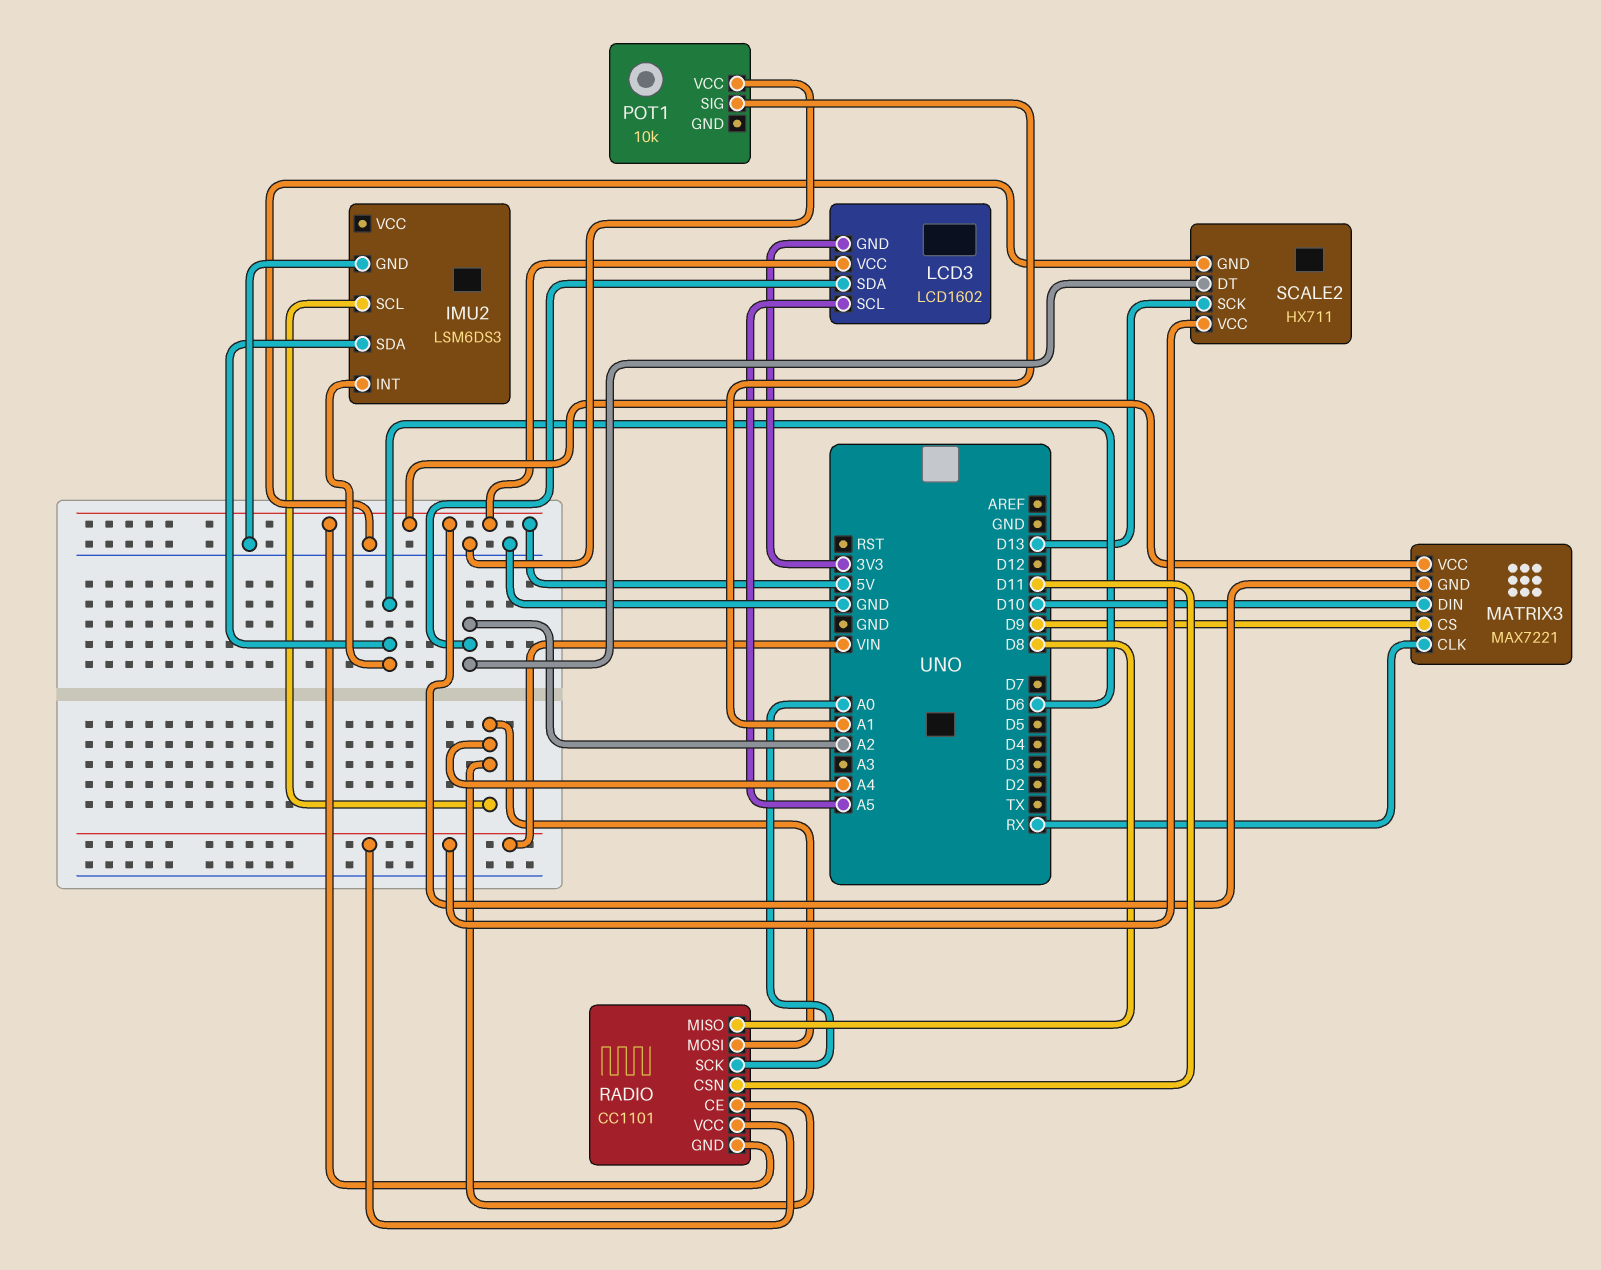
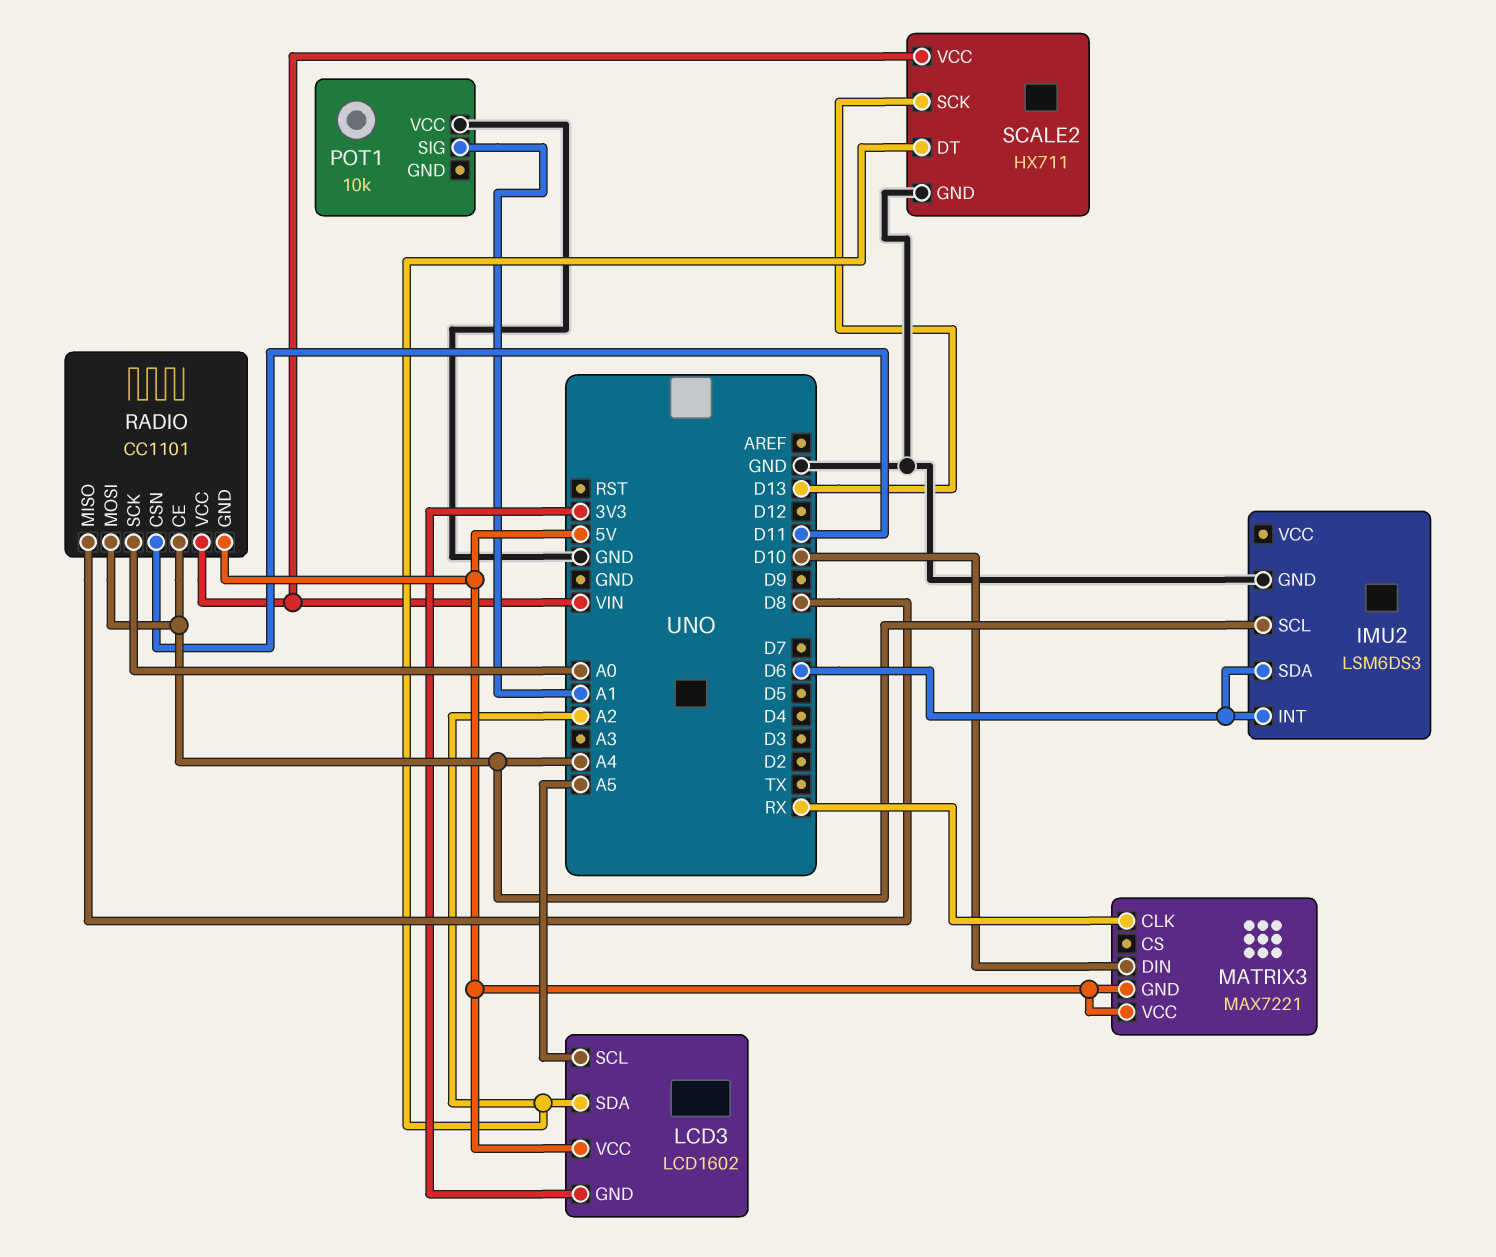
MATRIX3 pin CS: D9 -> none

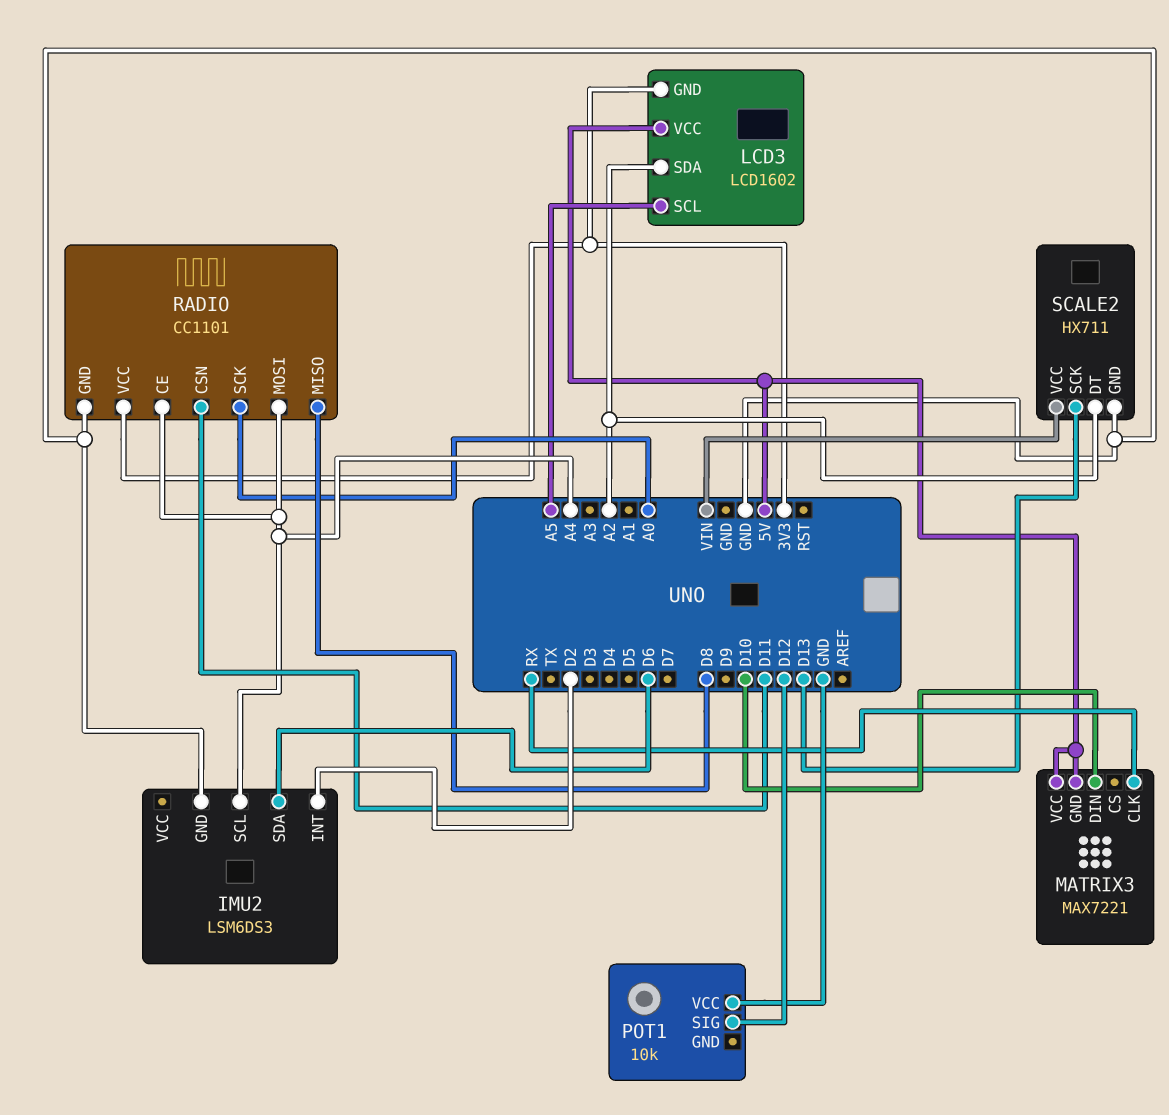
IMU2 pin INT: D6 -> D2
POT1 pin SIG: A1 -> D12
RADIO pin GND: 5V -> GND
RADIO pin VCC: VIN -> 3V3

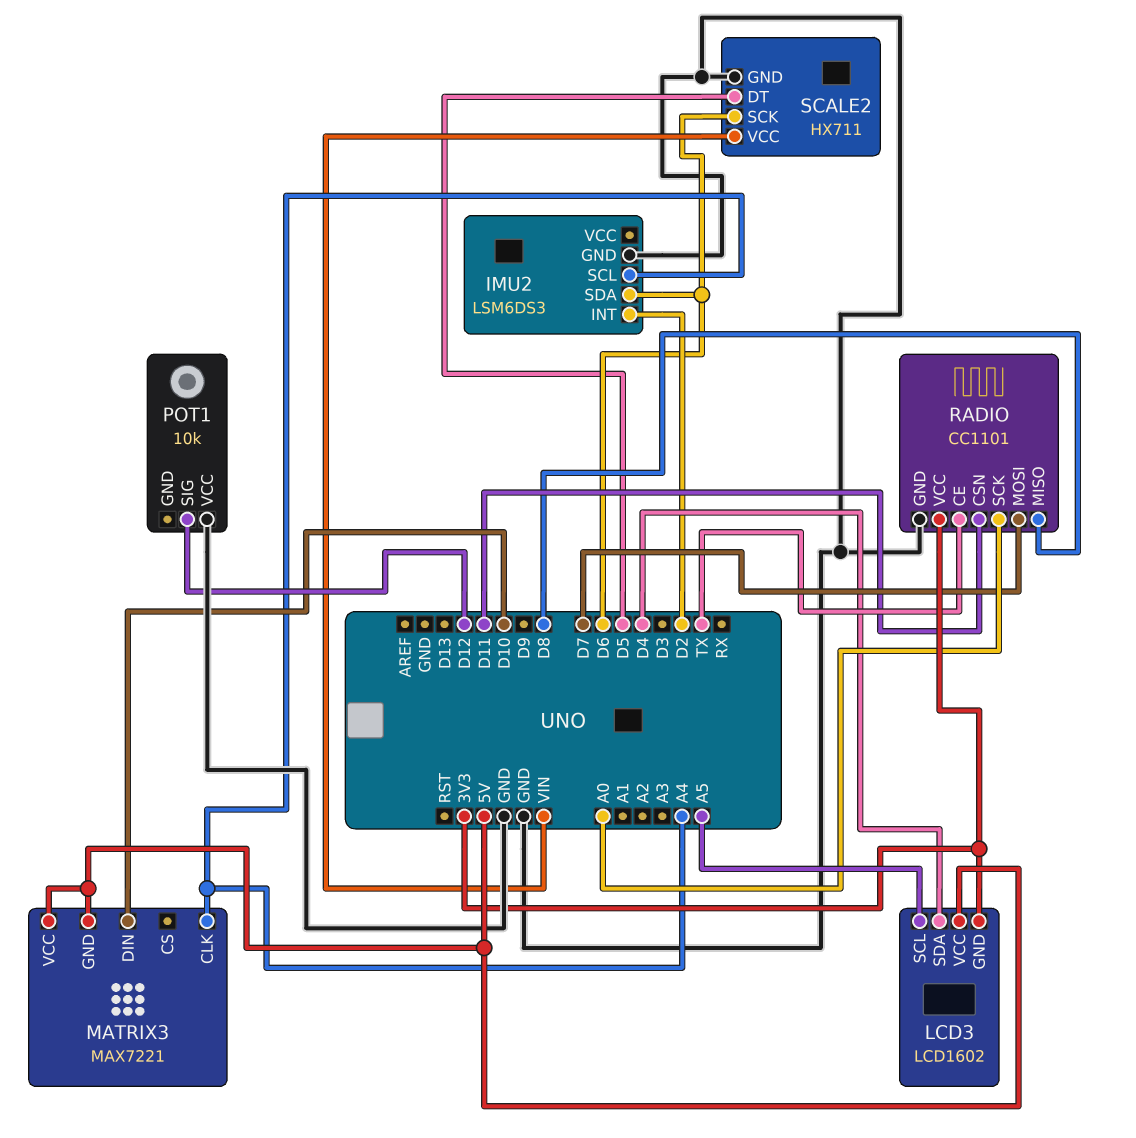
LCD3 pin SDA: A2 -> D4
MATRIX3 pin CLK: RX -> A4
RADIO pin CE: A4 -> TX
RADIO pin MOSI: A4 -> D7
SCALE2 pin DT: A2 -> D5
SCALE2 pin SCK: D13 -> D6

